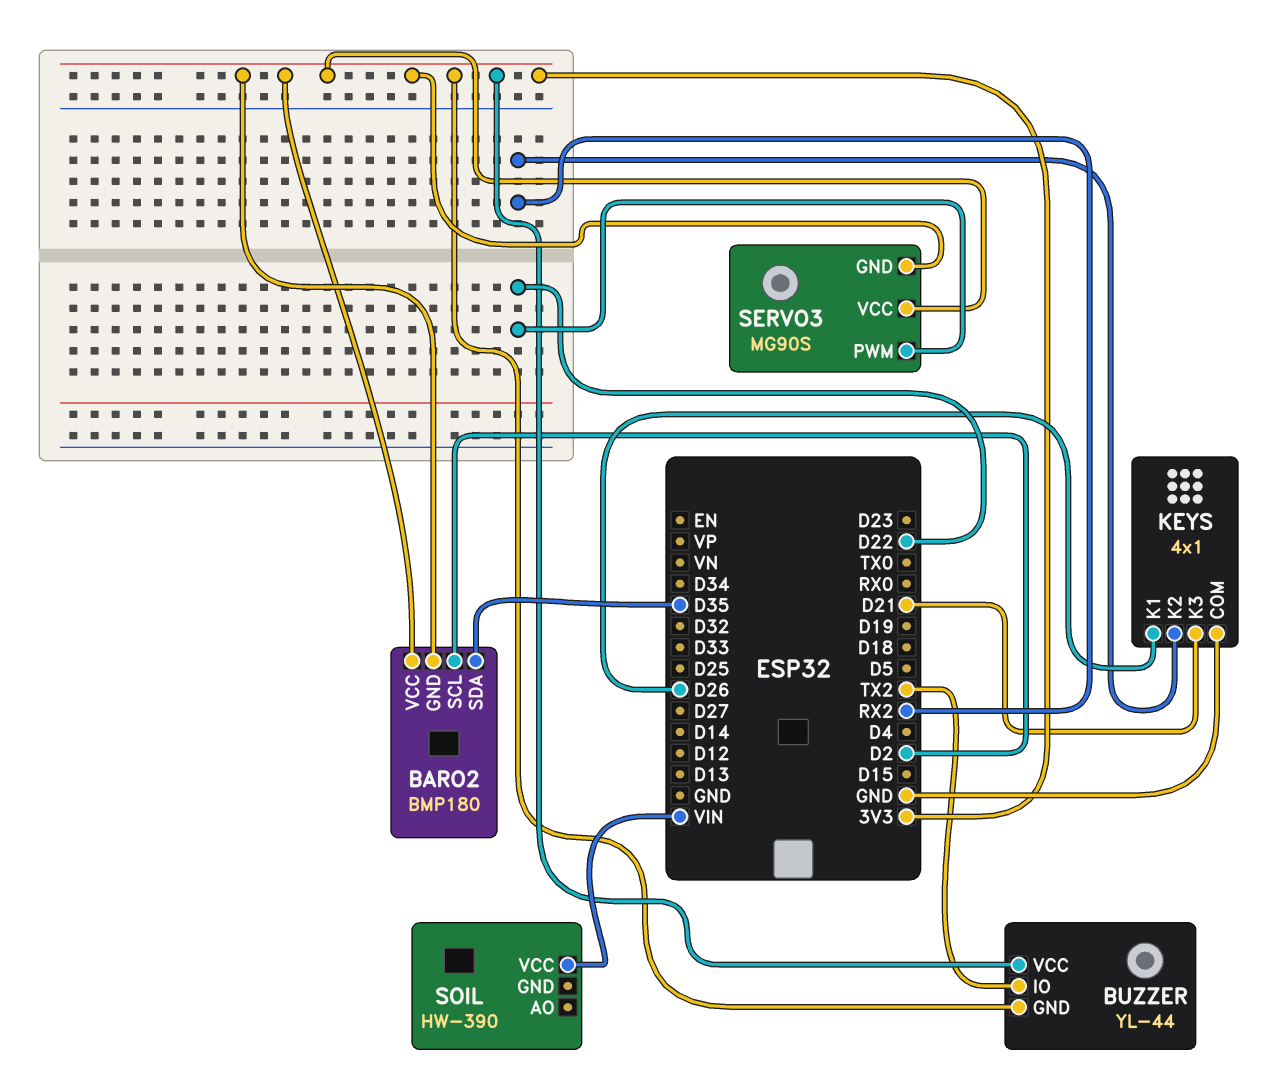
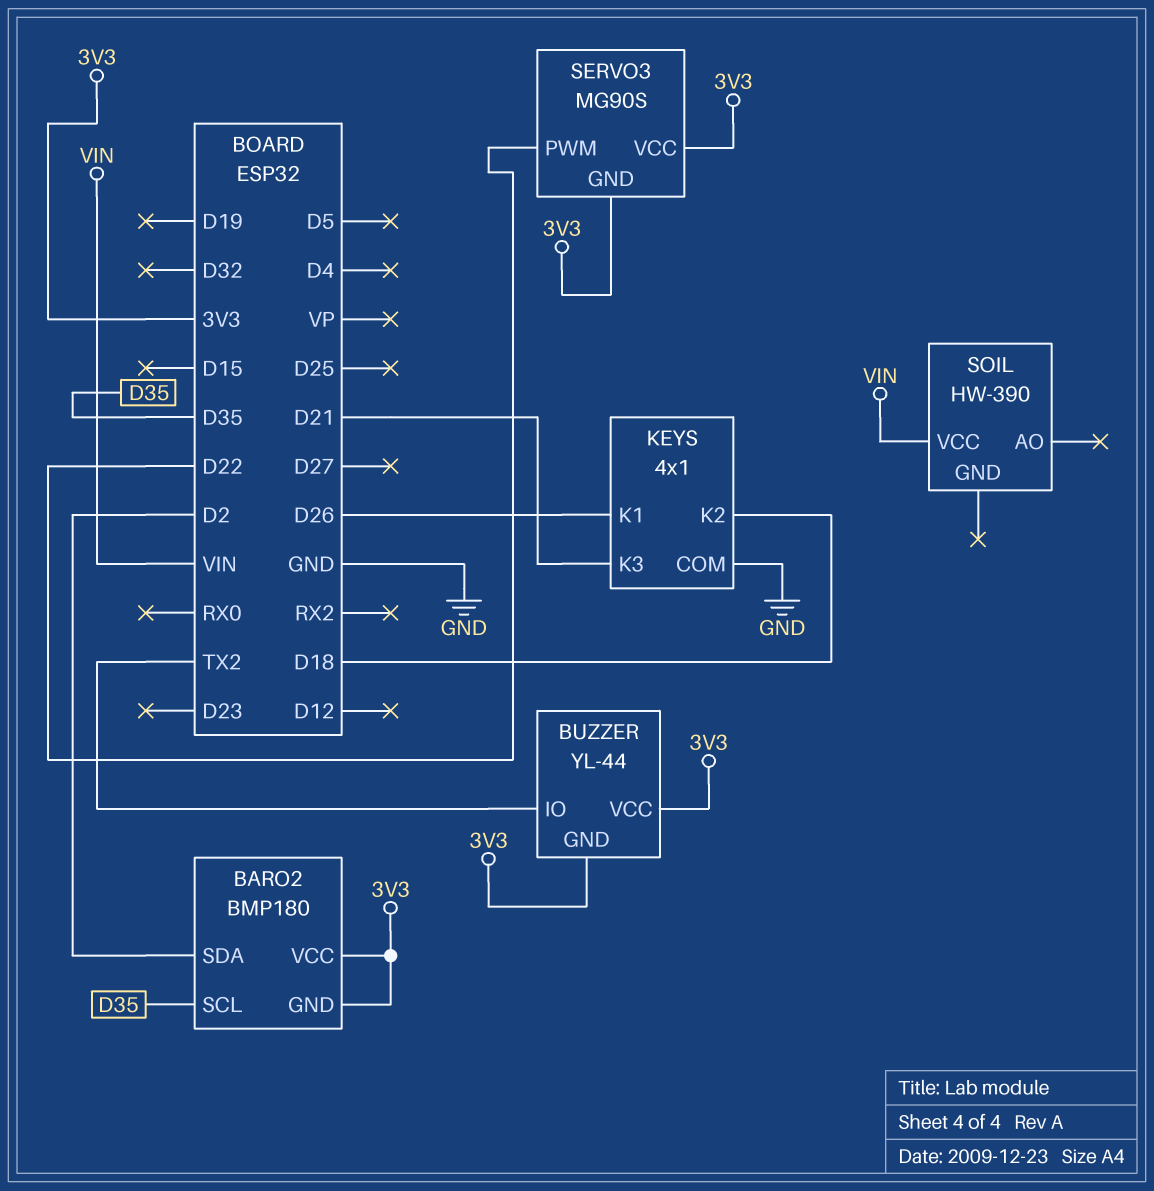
BARO2 pin SCL: D2 -> D35
BARO2 pin SDA: D35 -> D2
KEYS pin K2: RX2 -> D18

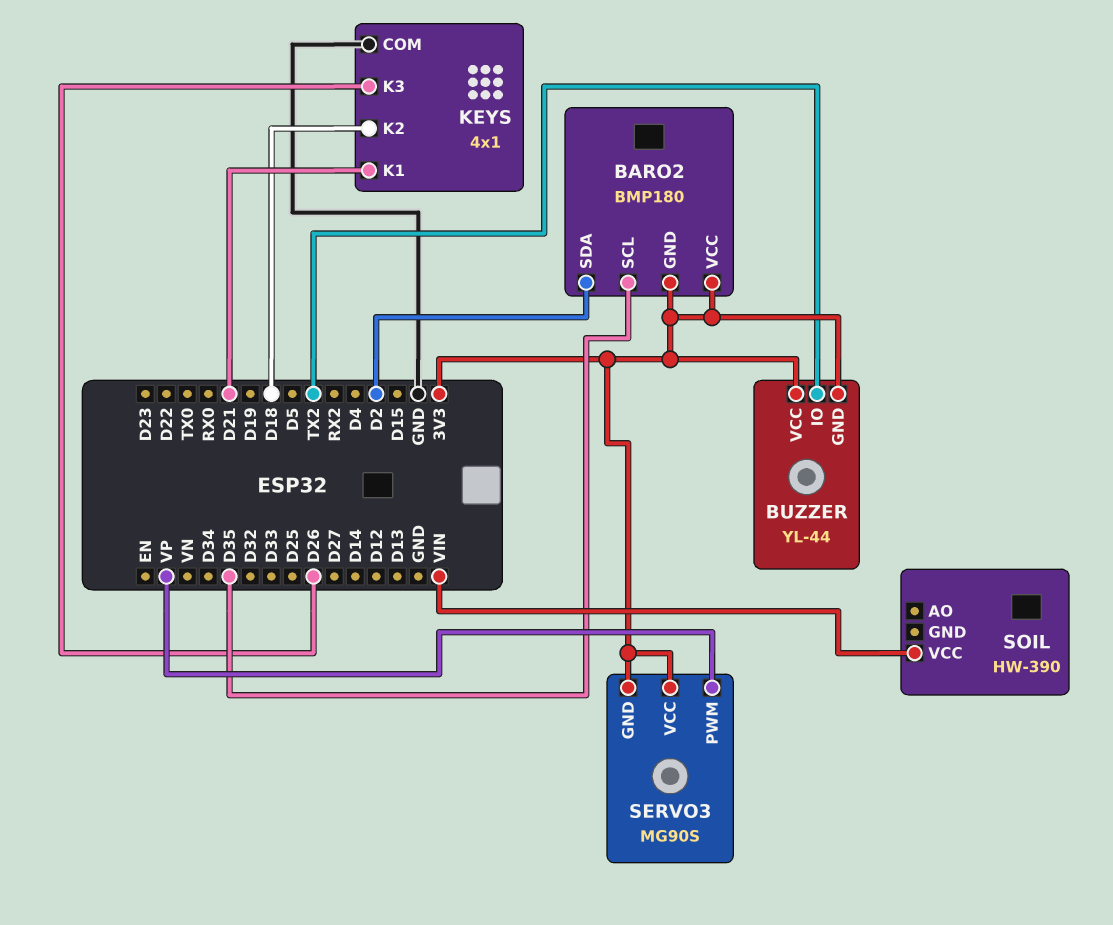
KEYS pin K1: D26 -> D21
KEYS pin K3: D21 -> D26
SERVO3 pin PWM: D22 -> VP

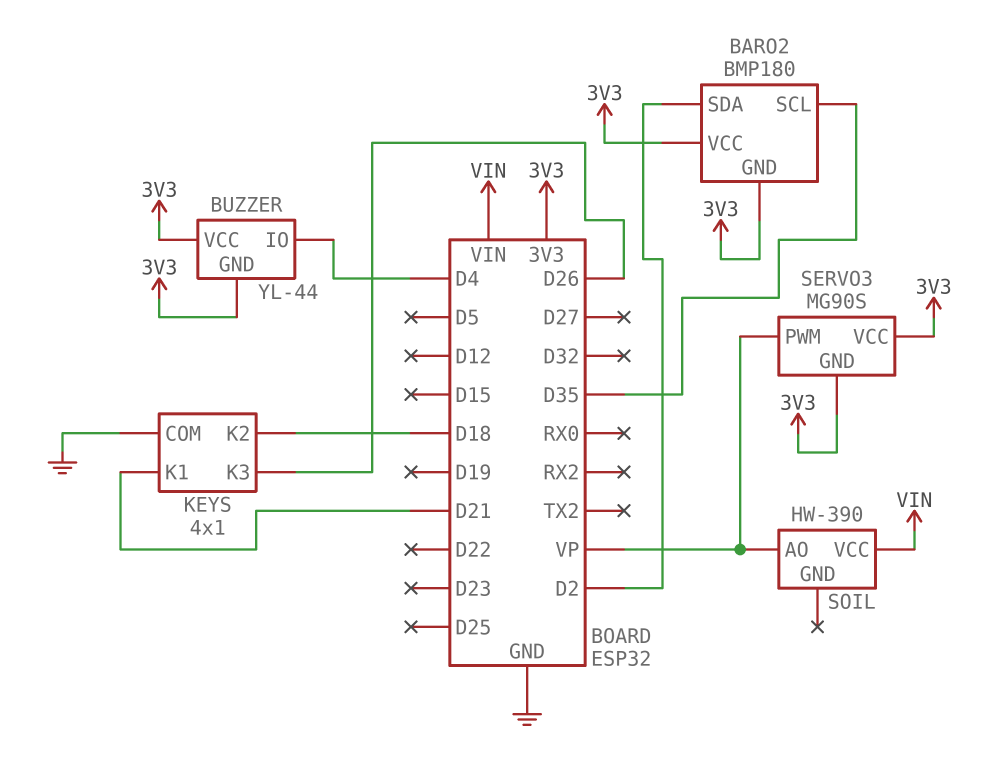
BUZZER pin IO: TX2 -> D4
SOIL pin AO: none -> VP

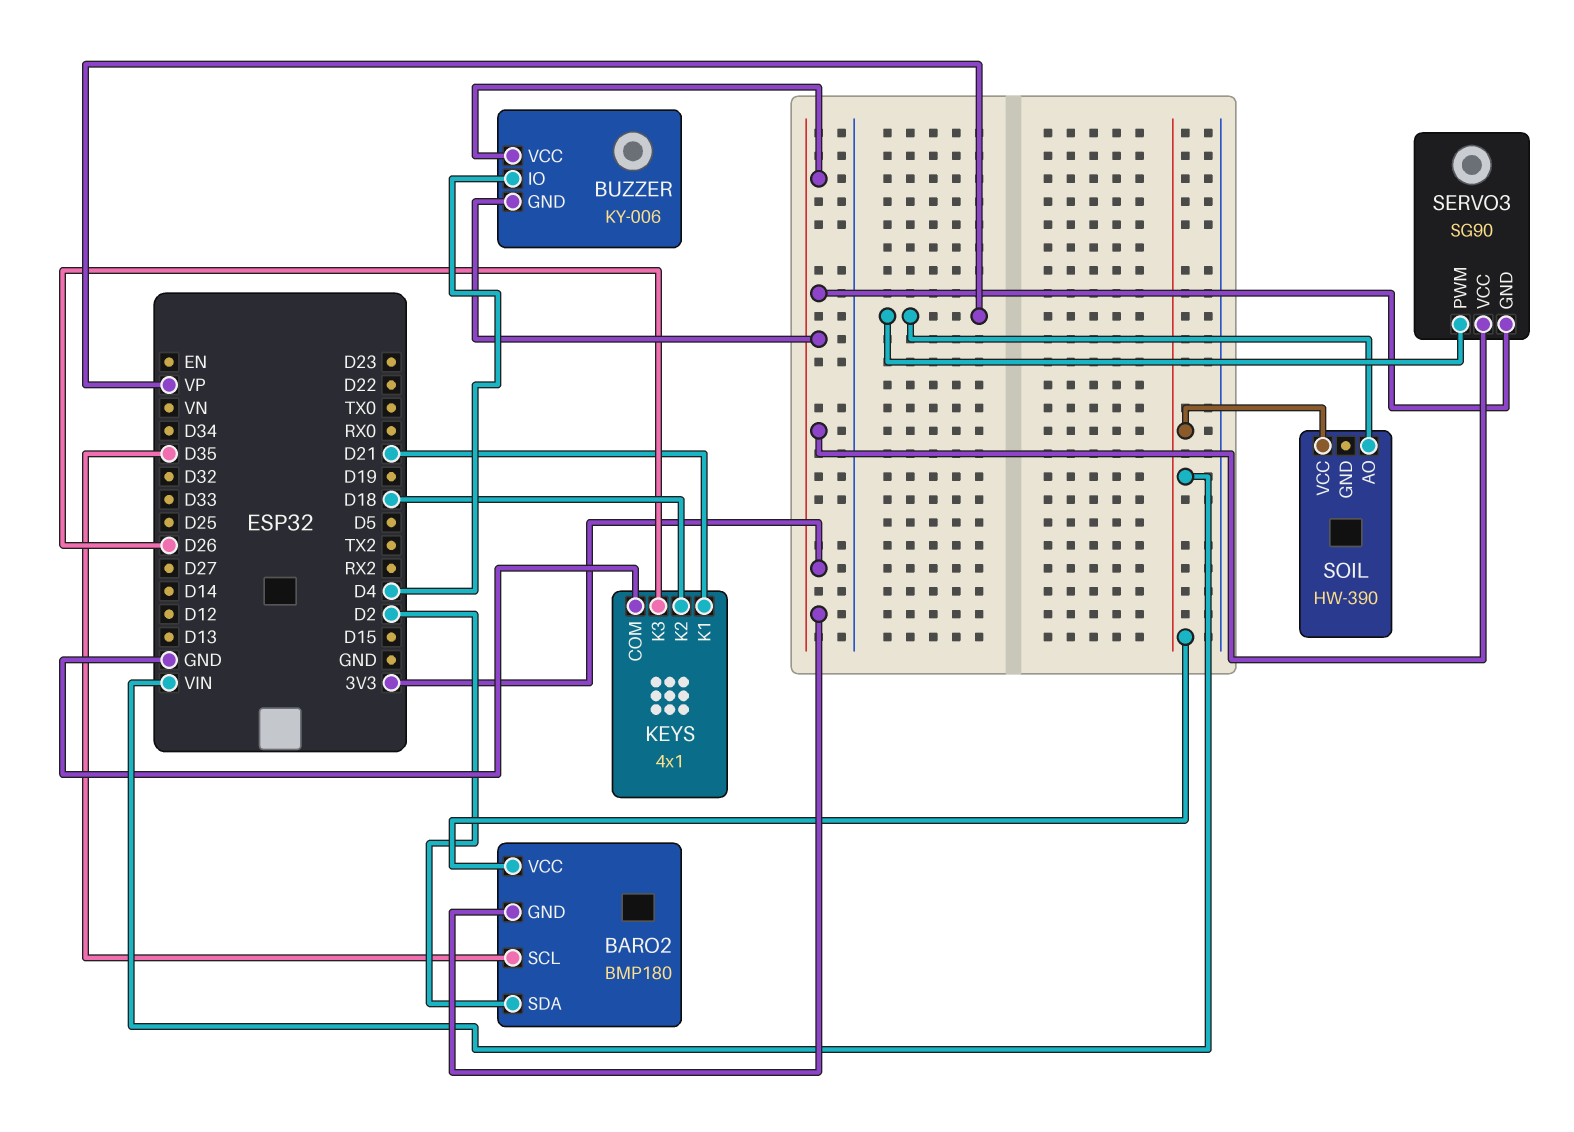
BARO2 pin VCC: 3V3 -> VIN
BUZZER: YL-44 -> KY-006
SERVO3: MG90S -> SG90

